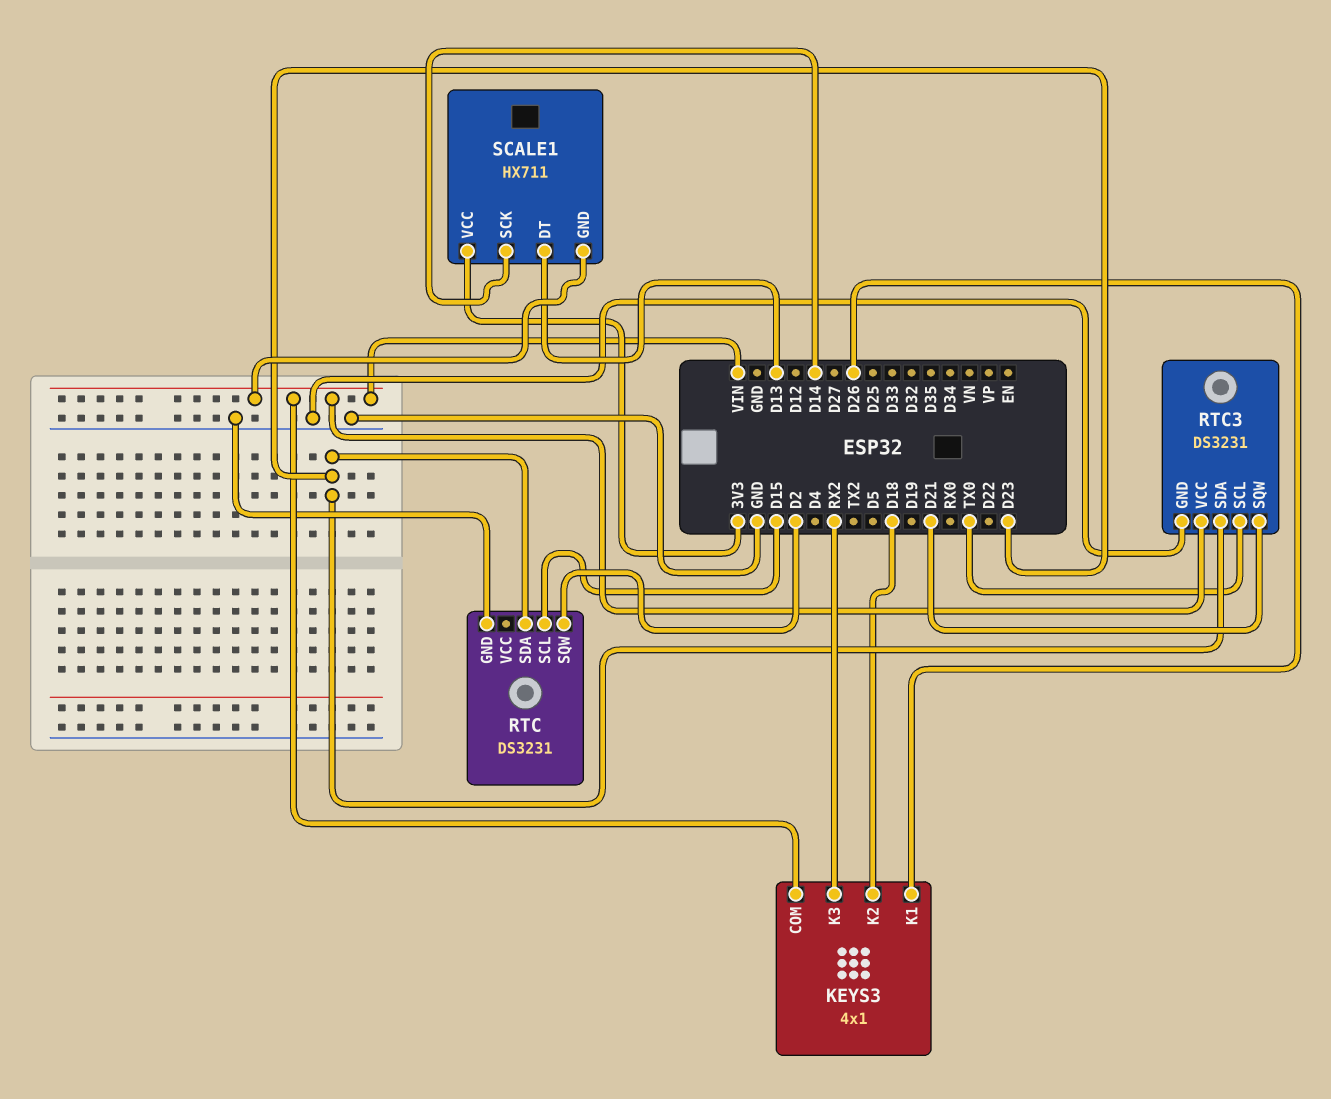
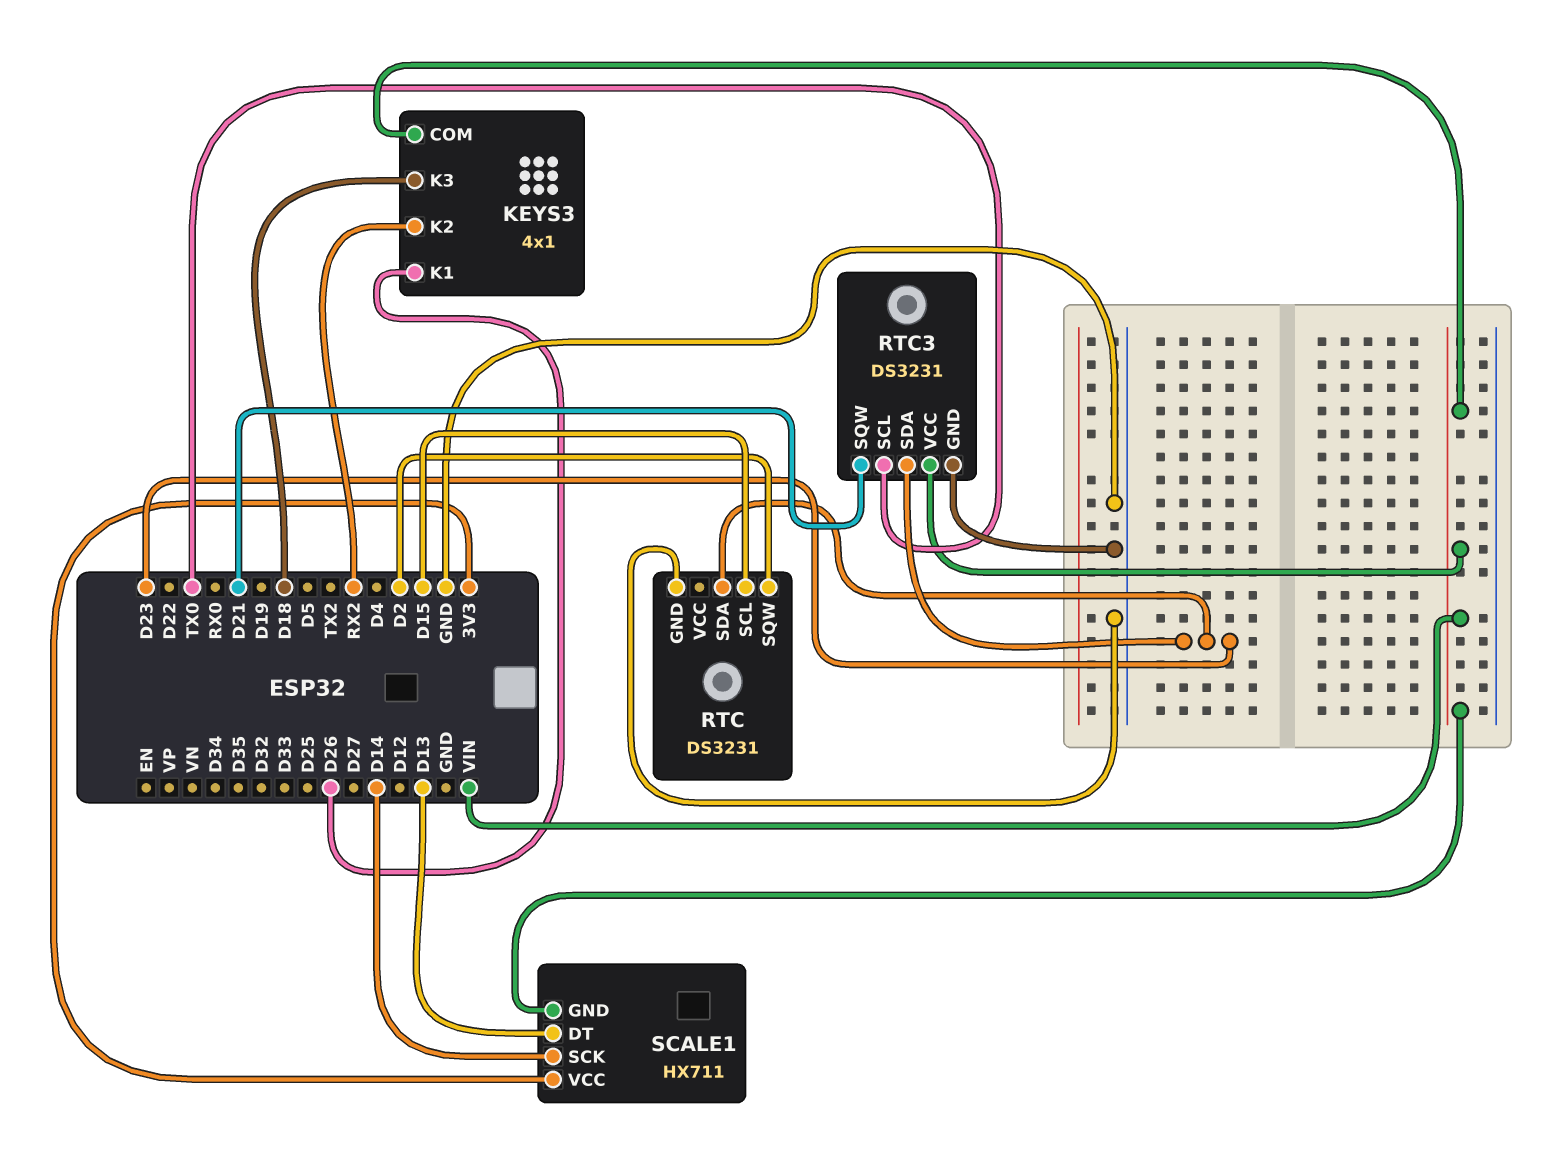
KEYS3 pin K2: D18 -> RX2
KEYS3 pin K3: RX2 -> D18

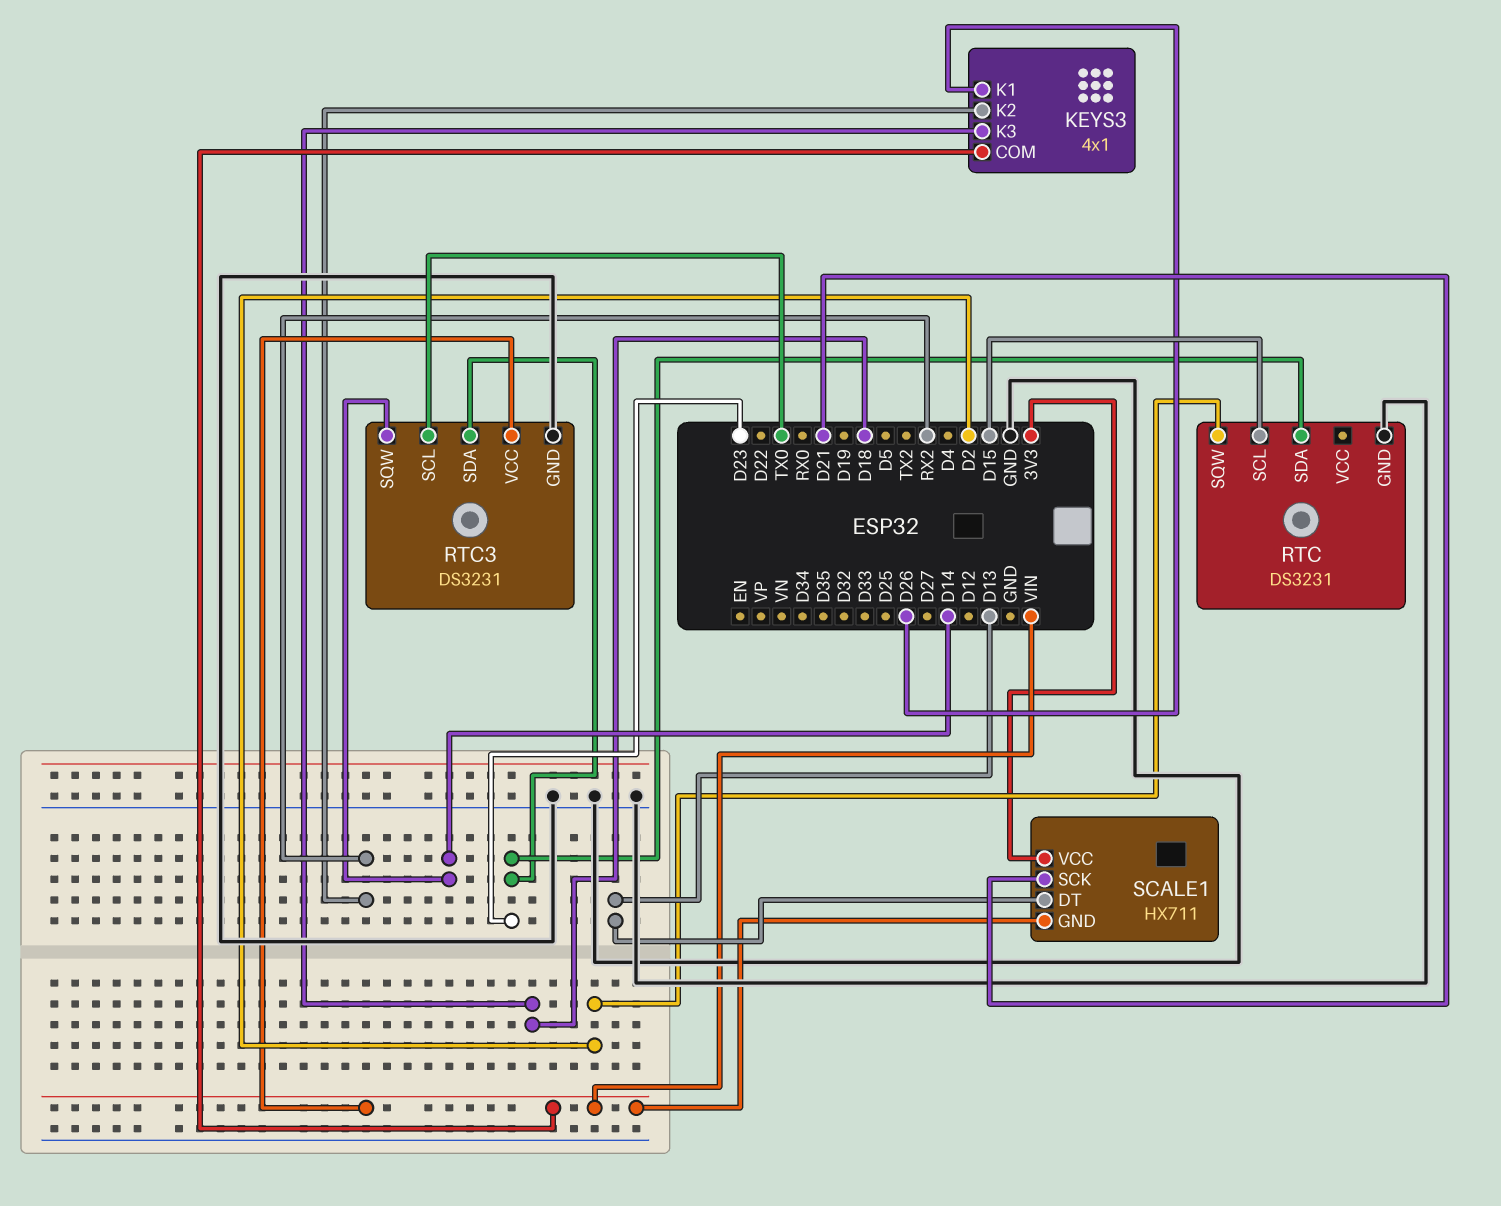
RTC3 pin SQW: D21 -> D14
SCALE1 pin SCK: D14 -> D21

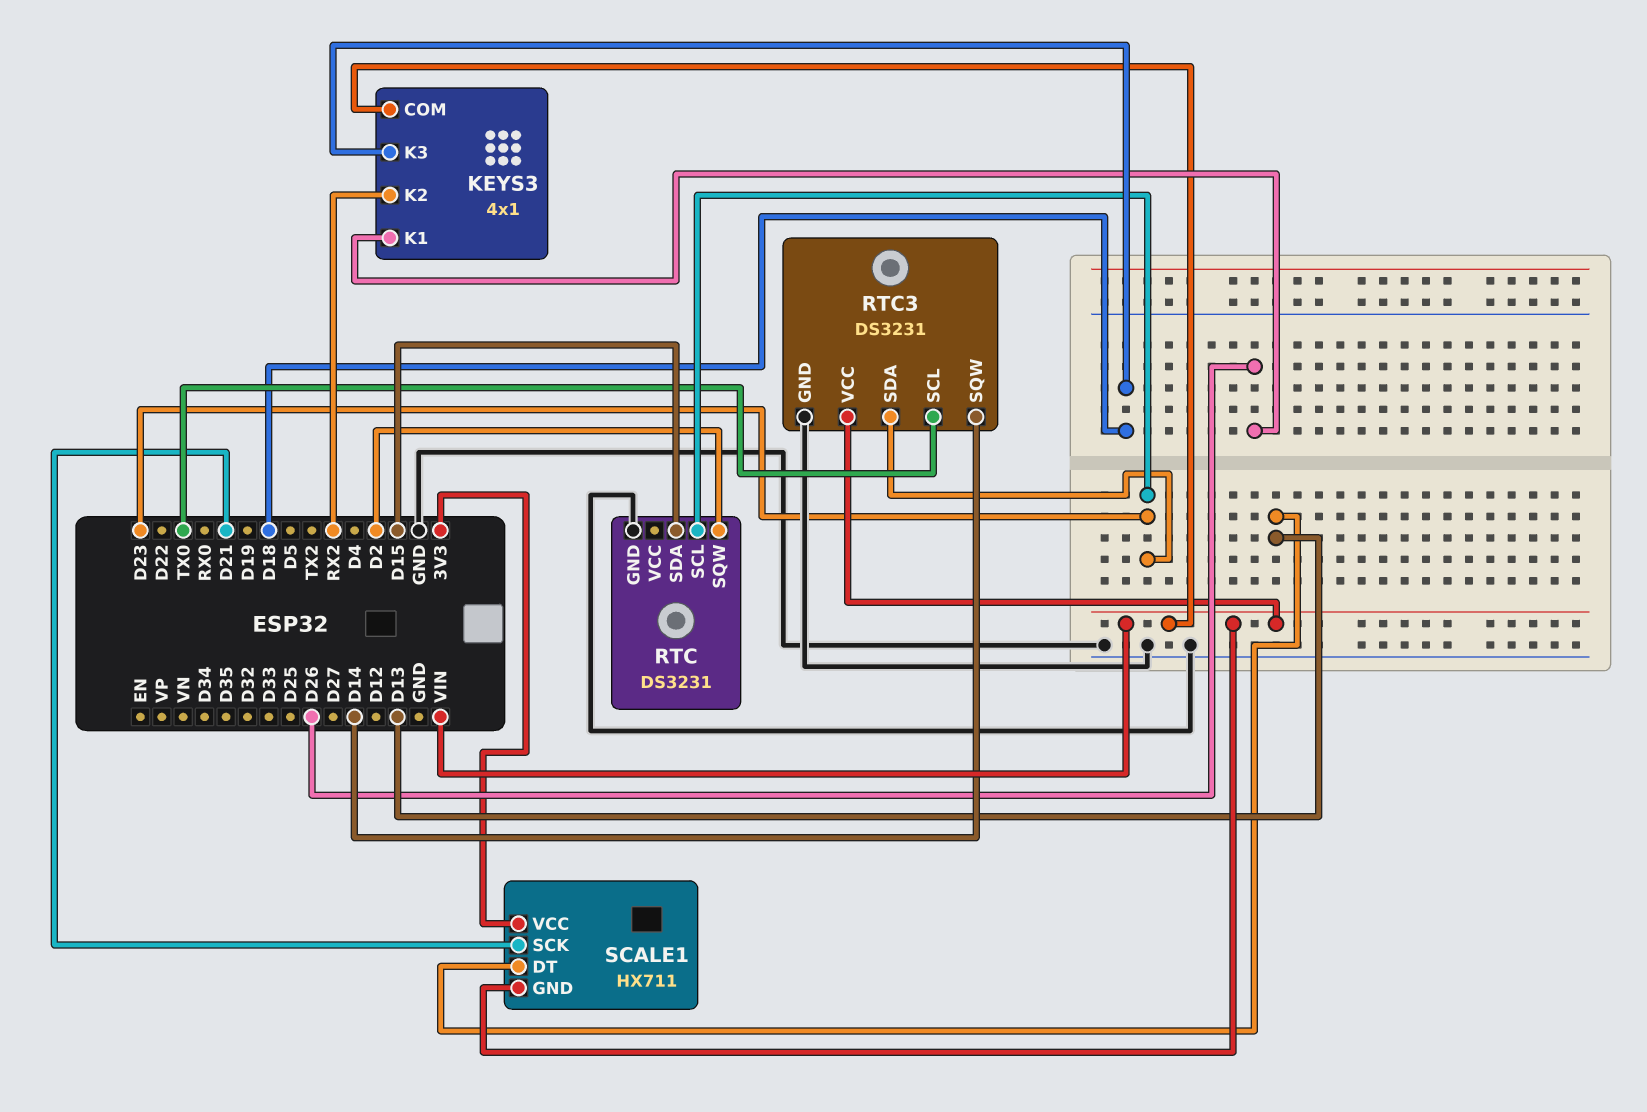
RTC pin SCL: D15 -> D23
RTC pin SDA: D23 -> D15

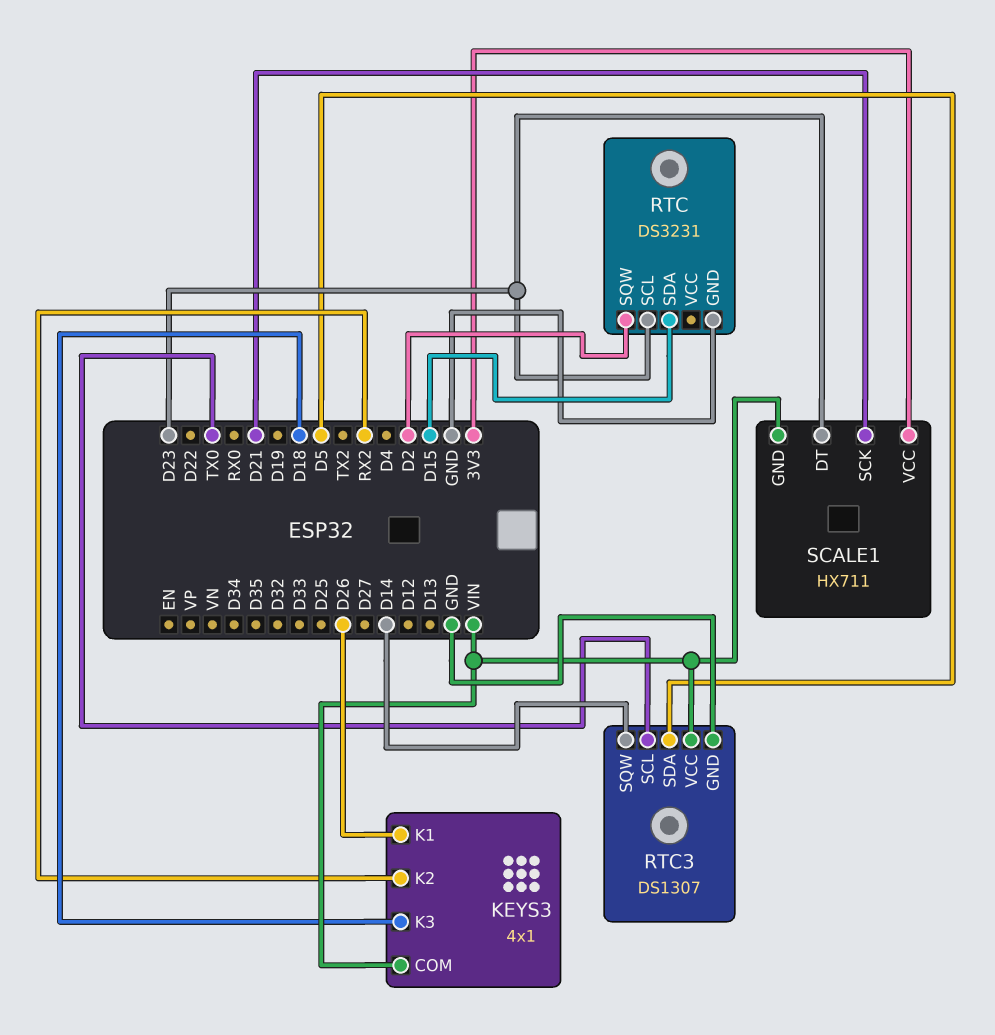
RTC3: DS3231 -> DS1307
RTC3 pin SDA: D23 -> D5
SCALE1 pin DT: D13 -> D23

